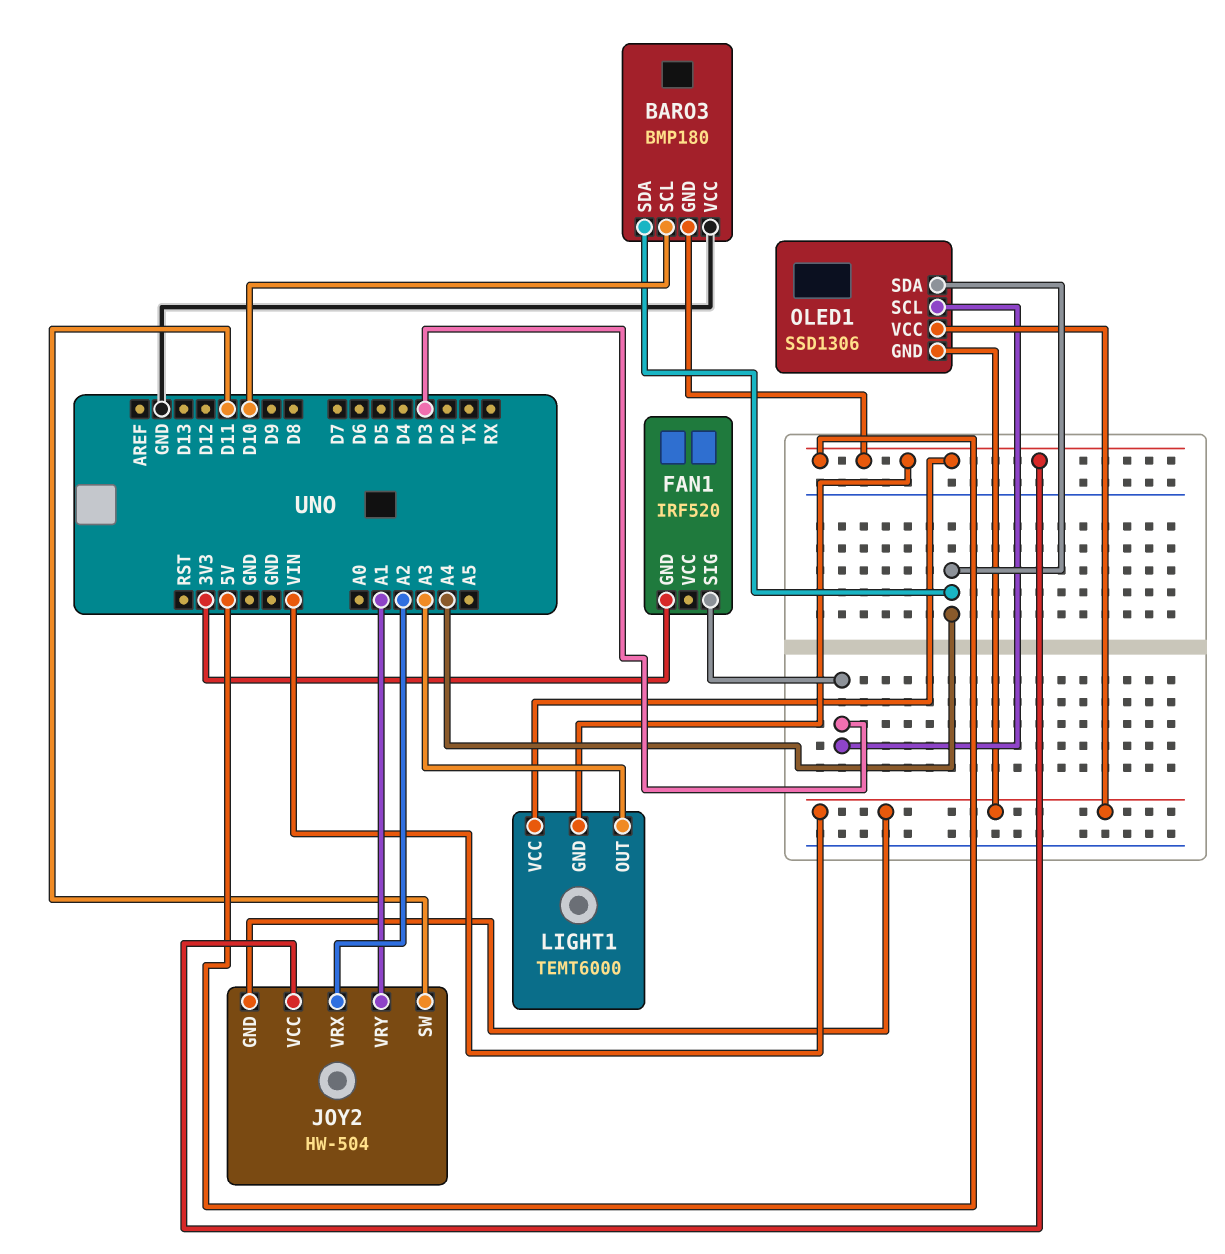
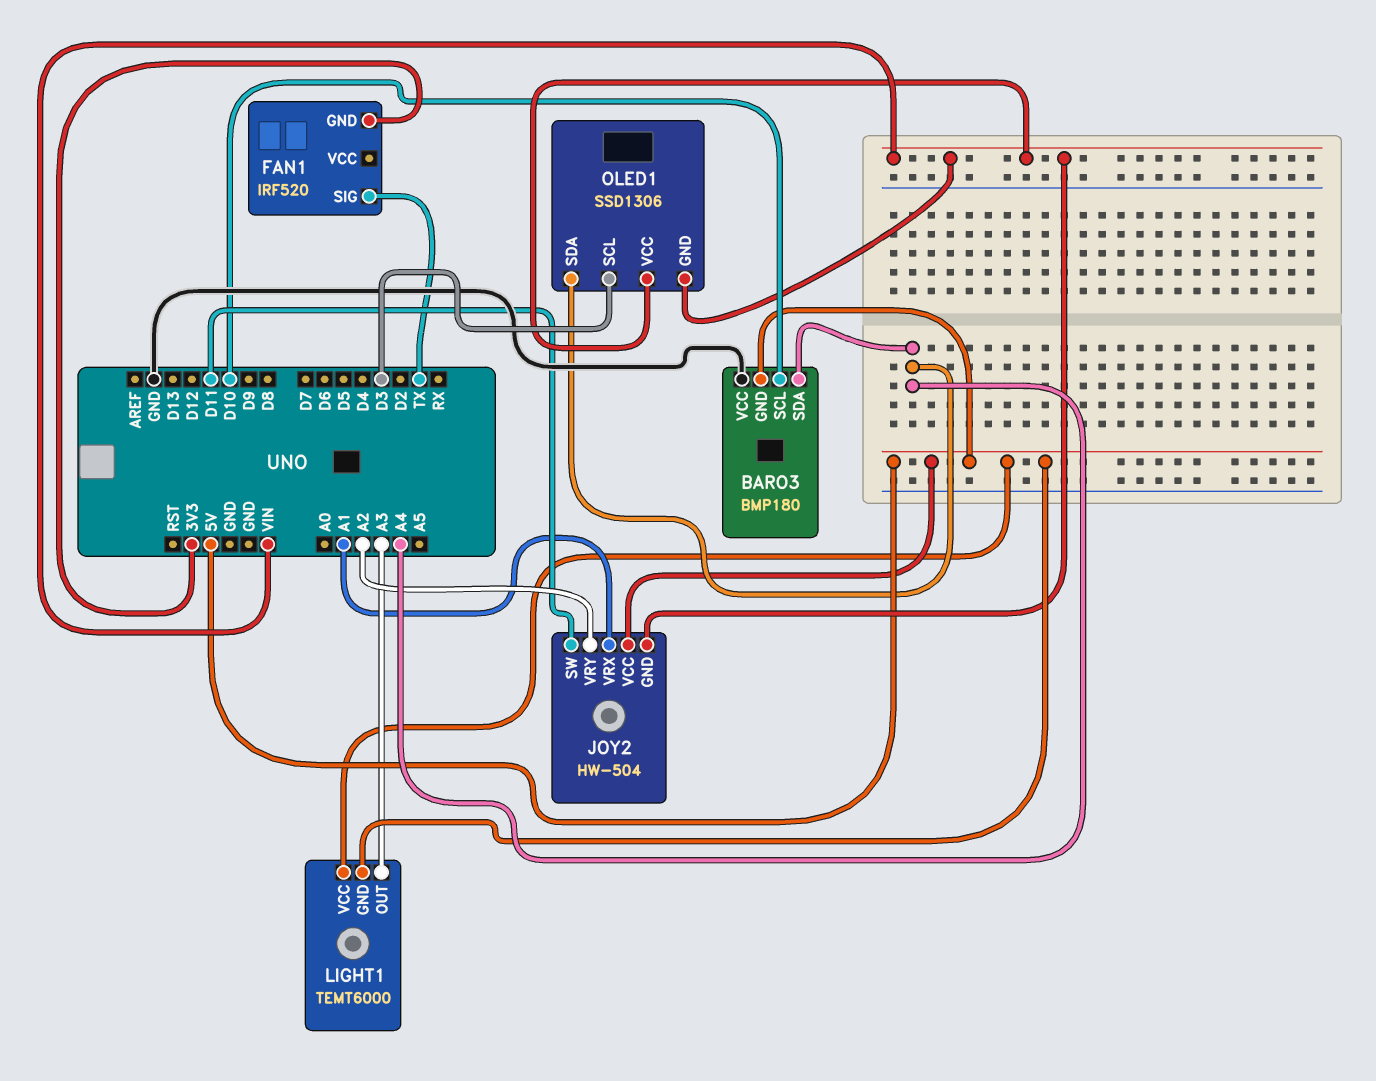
FAN1 pin SIG: D3 -> TX
JOY2 pin VRX: A2 -> A1
JOY2 pin VRY: A1 -> A2

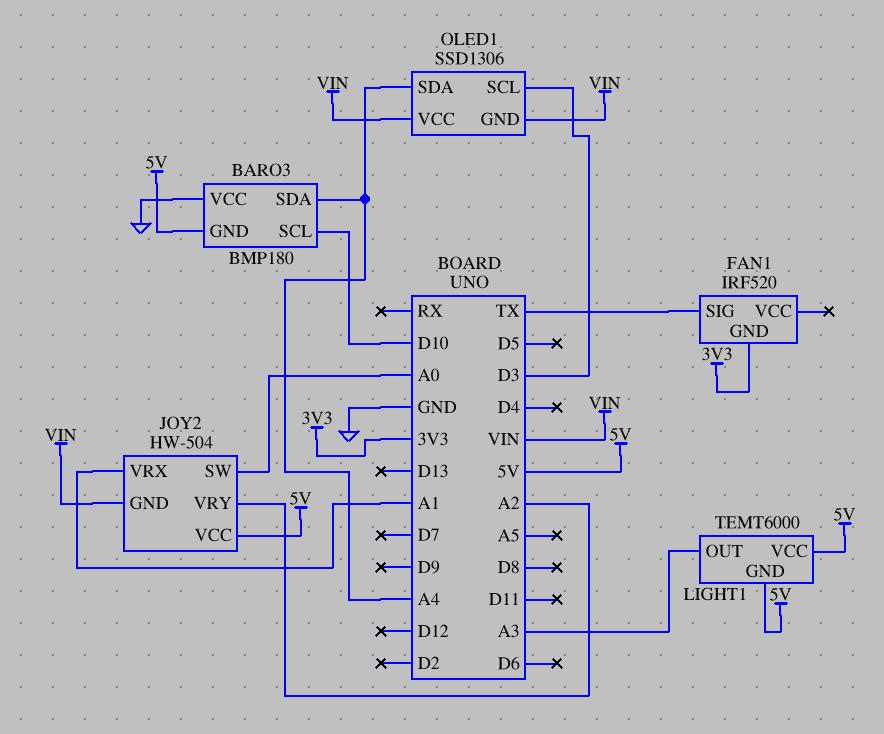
JOY2 pin SW: D11 -> A0

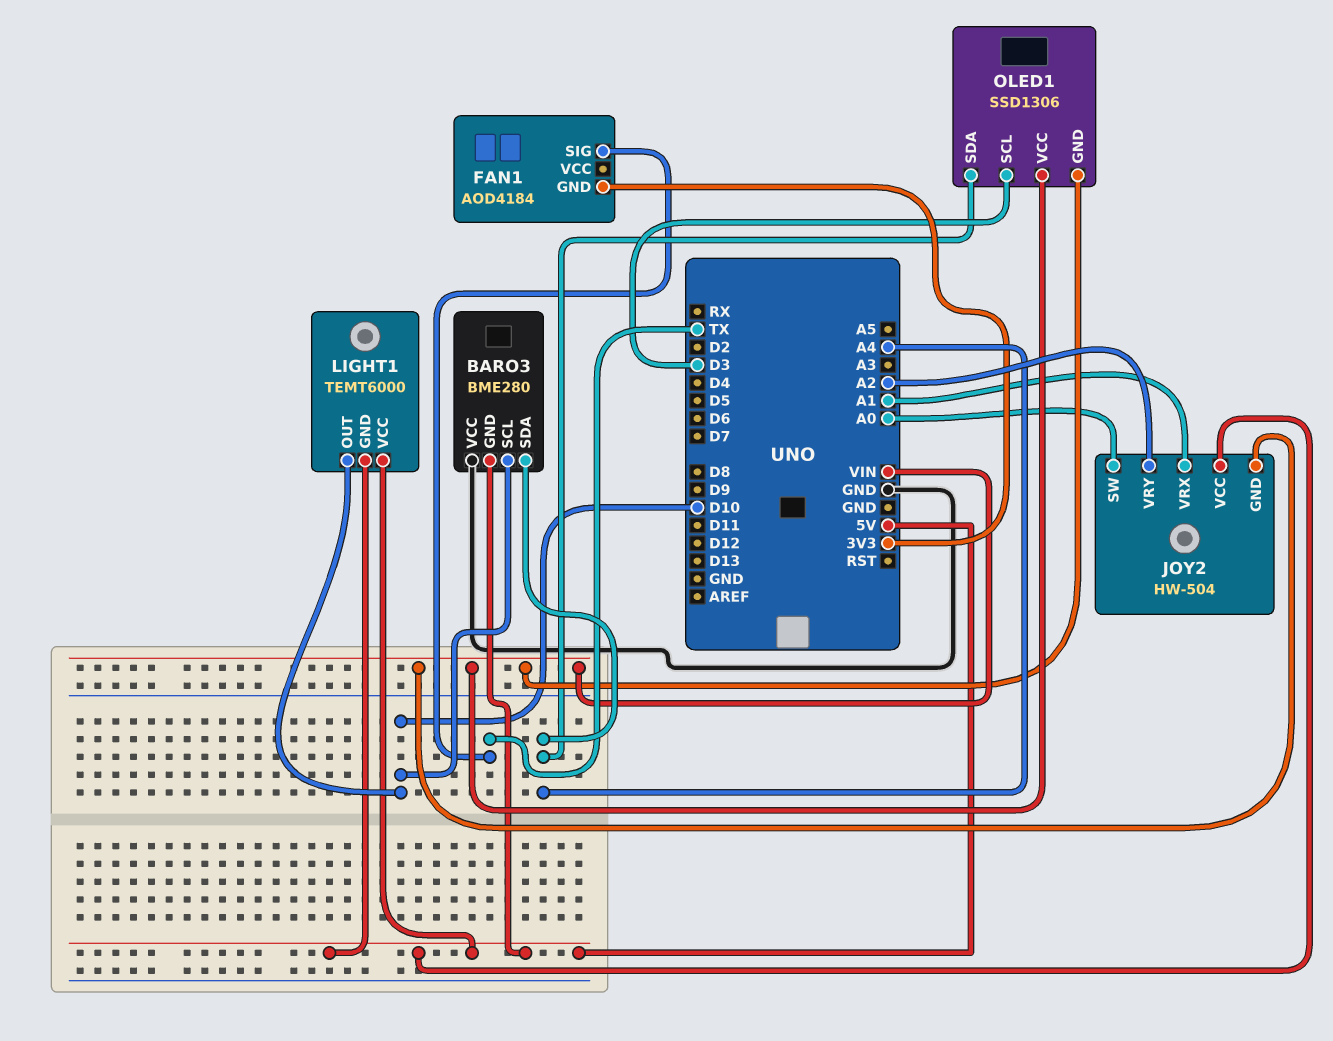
BARO3: BMP180 -> BME280
FAN1: IRF520 -> AOD4184
LIGHT1 pin OUT: A3 -> D10

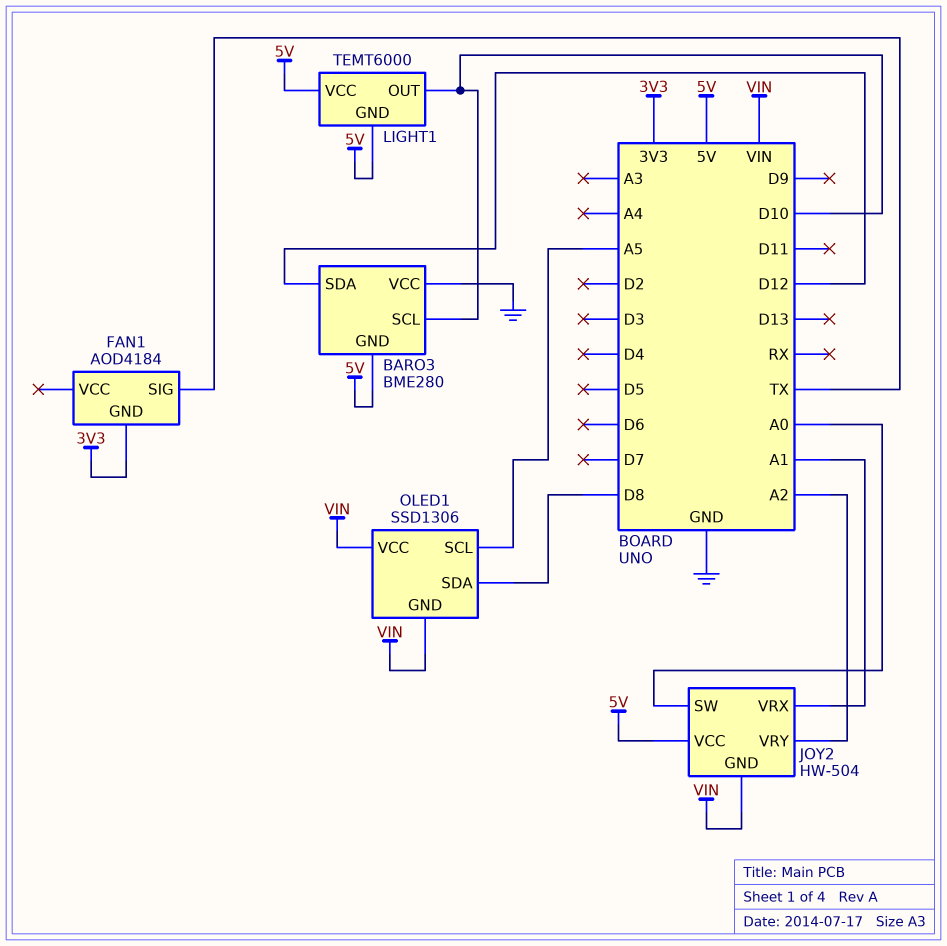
BARO3 pin SDA: A4 -> D12
OLED1 pin SCL: D3 -> A5
OLED1 pin SDA: A4 -> D8

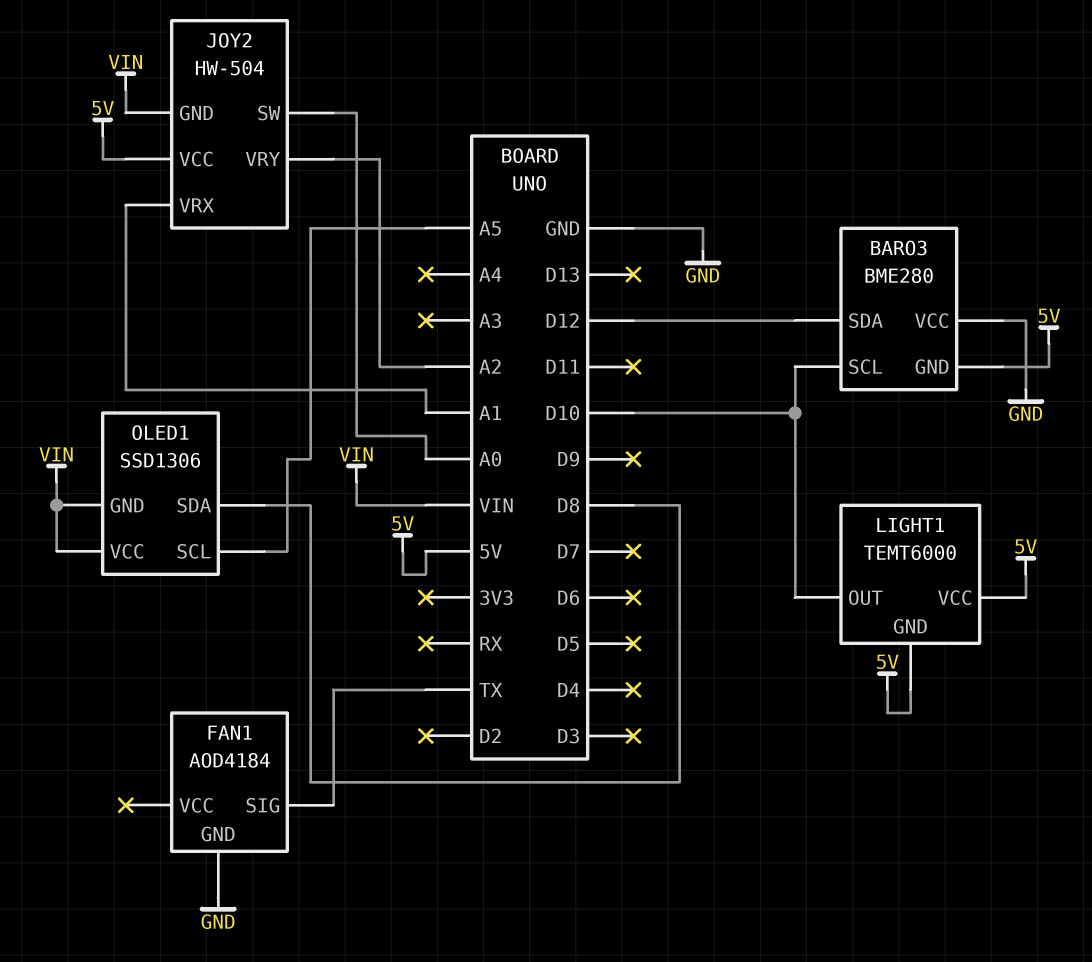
FAN1 pin GND: 3V3 -> GND

